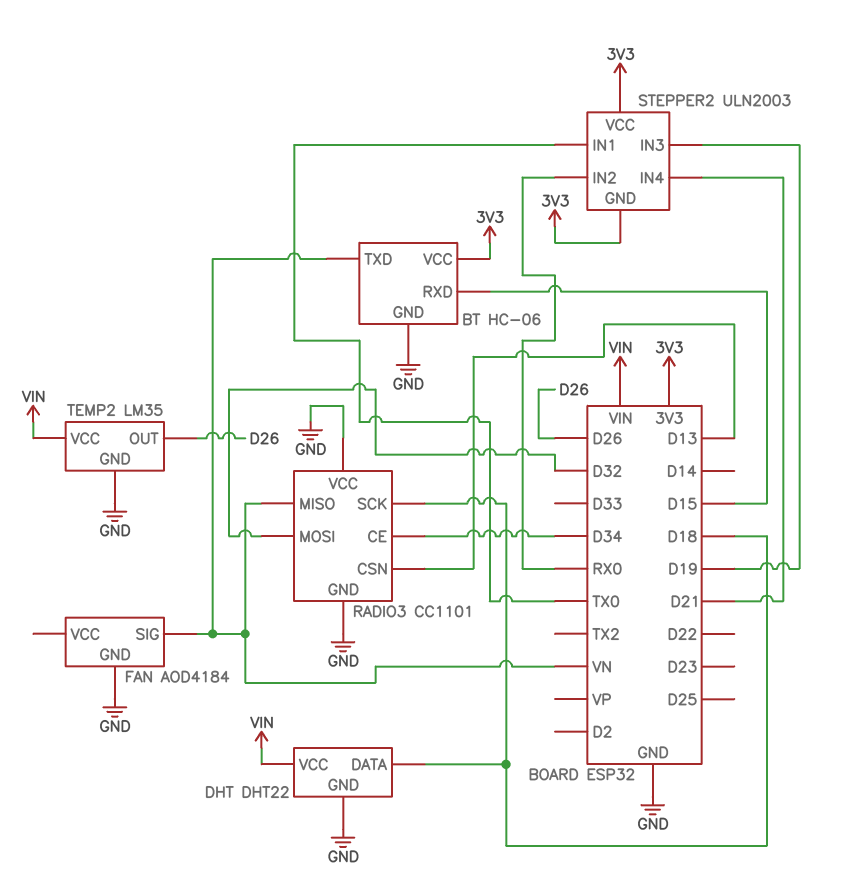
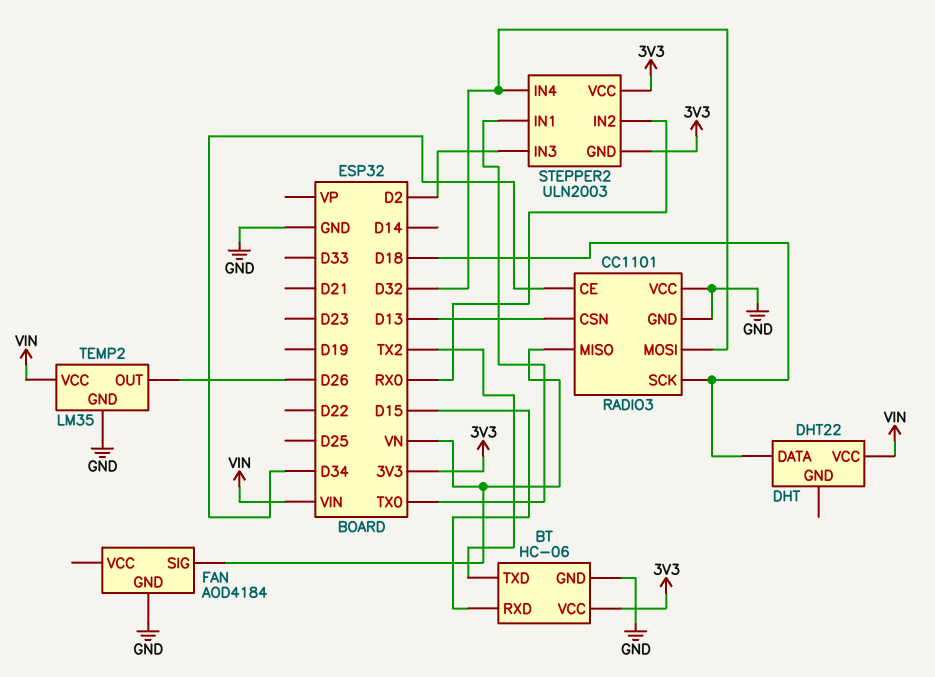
BT pin TXD: VN -> TX2
DHT pin GND: GND -> none
STEPPER2 pin IN3: D19 -> D2
STEPPER2 pin IN4: D21 -> D32

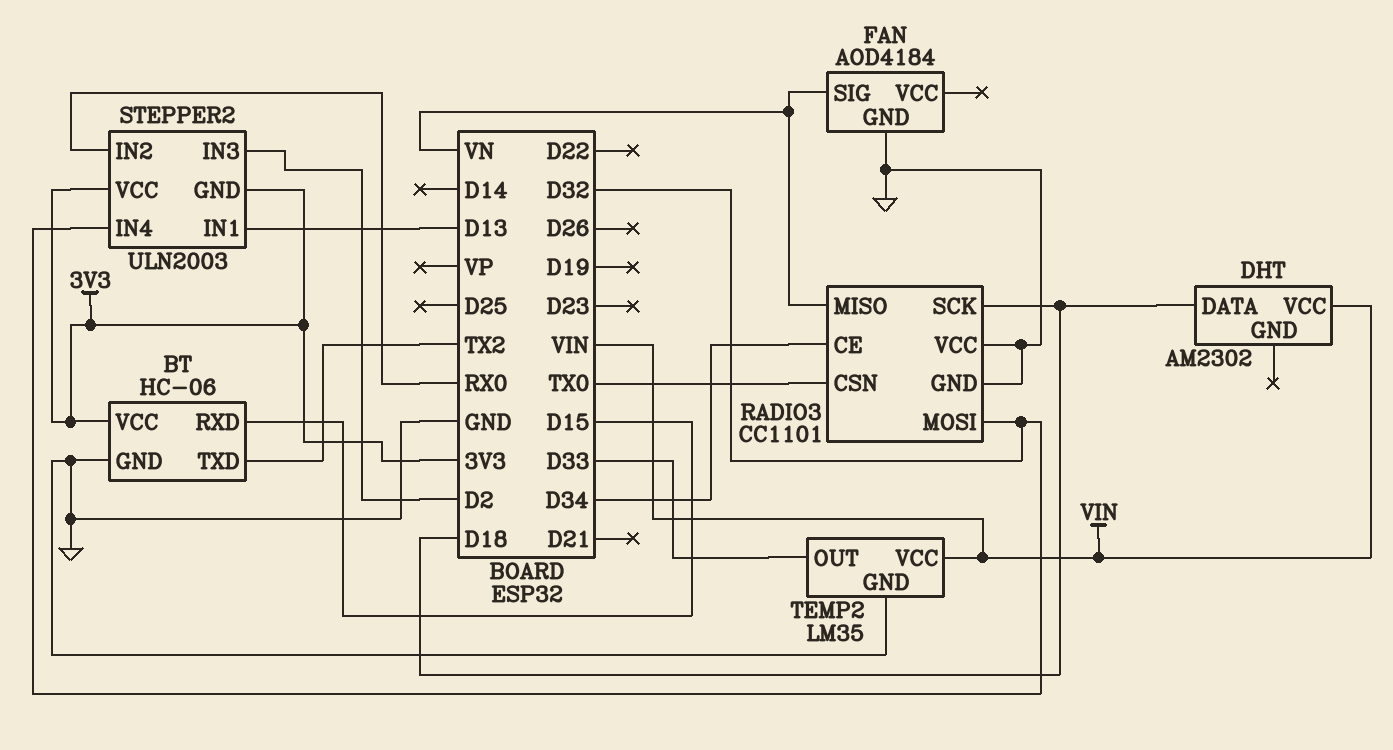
DHT: DHT22 -> AM2302
RADIO3 pin CSN: D13 -> TX0
STEPPER2 pin IN1: TX0 -> D13
TEMP2 pin OUT: D26 -> D33

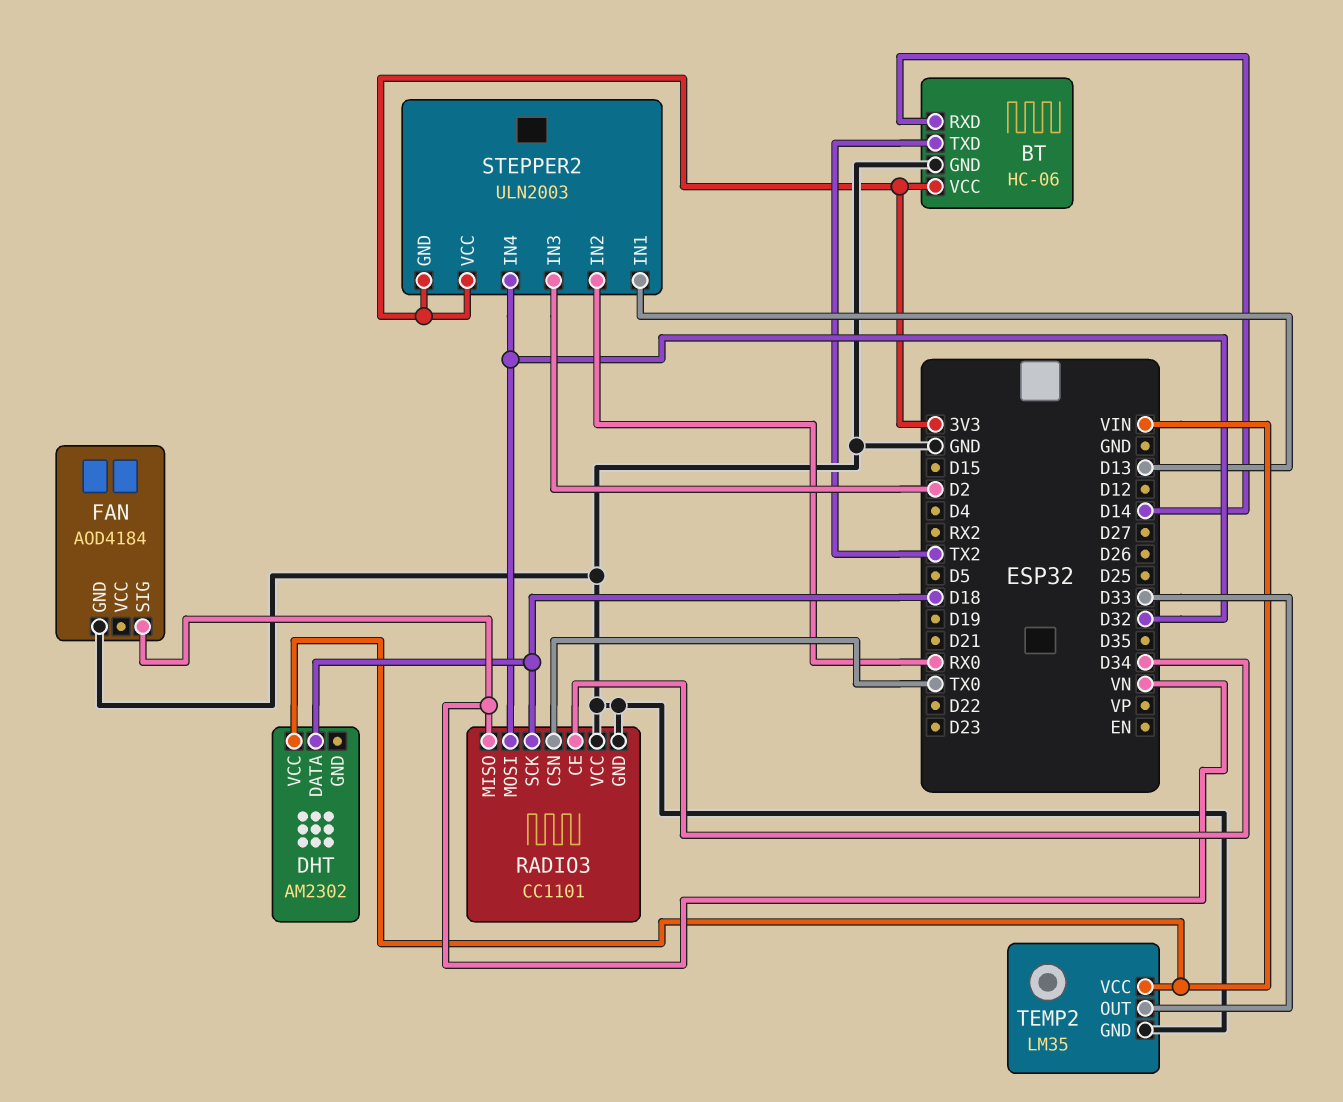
BT pin RXD: D15 -> D14

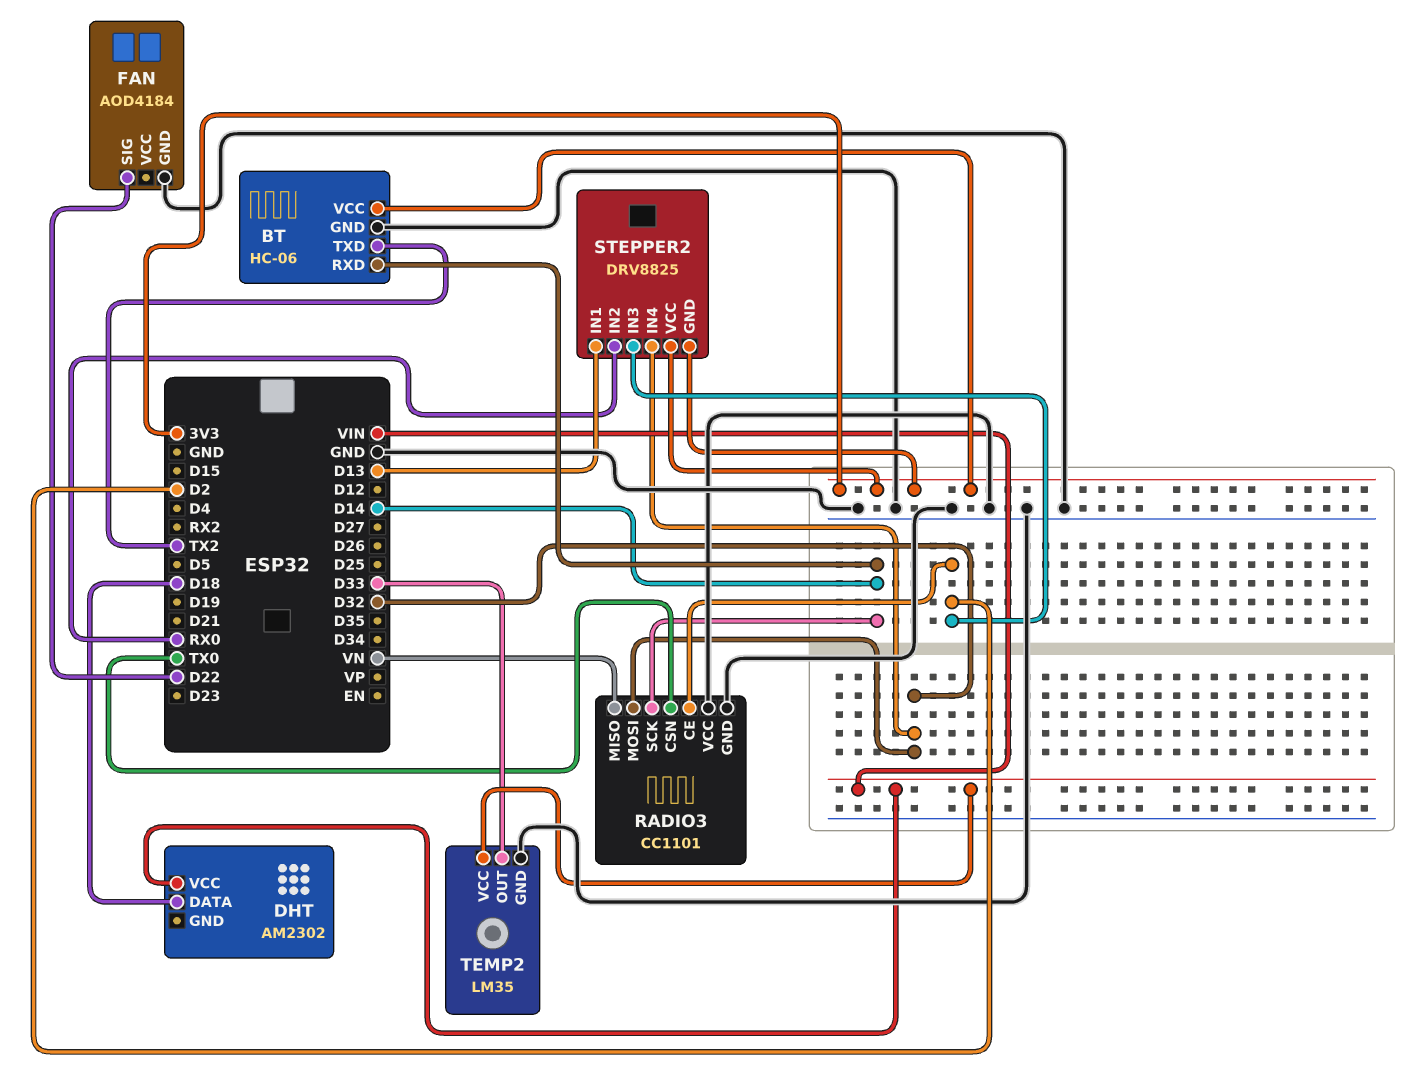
FAN pin SIG: VN -> D22
RADIO3 pin CE: D34 -> D2
RADIO3 pin SCK: D18 -> D14
STEPPER2: ULN2003 -> DRV8825

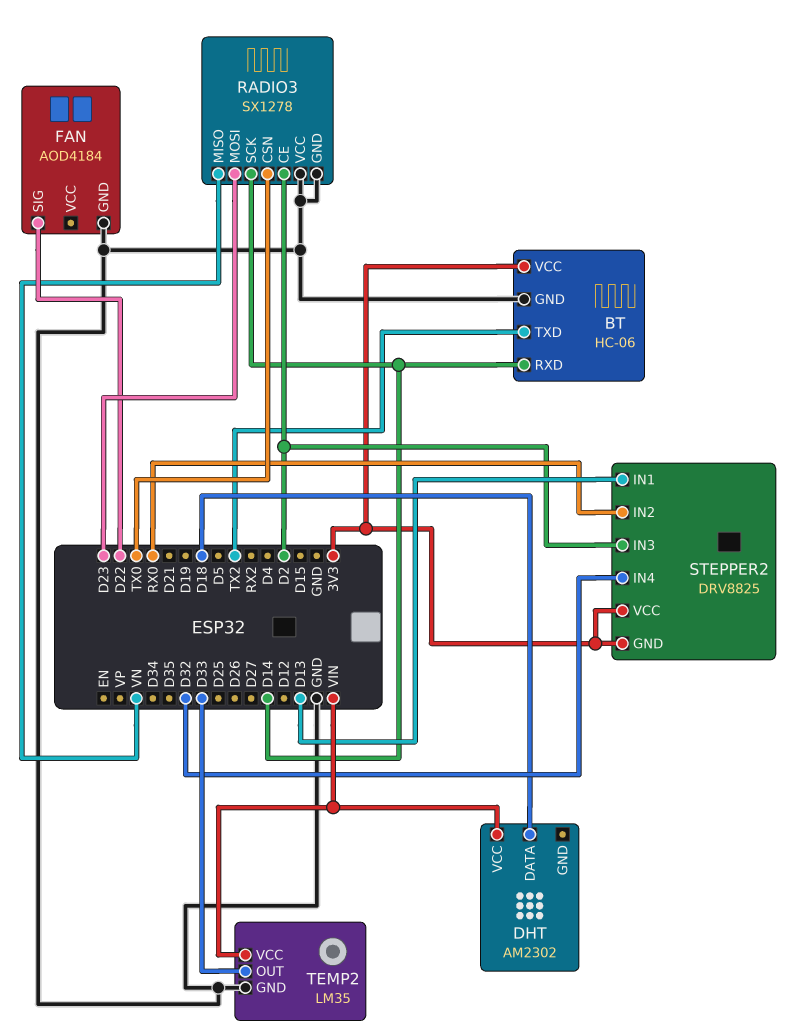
RADIO3: CC1101 -> SX1278
RADIO3 pin MOSI: D32 -> D23

